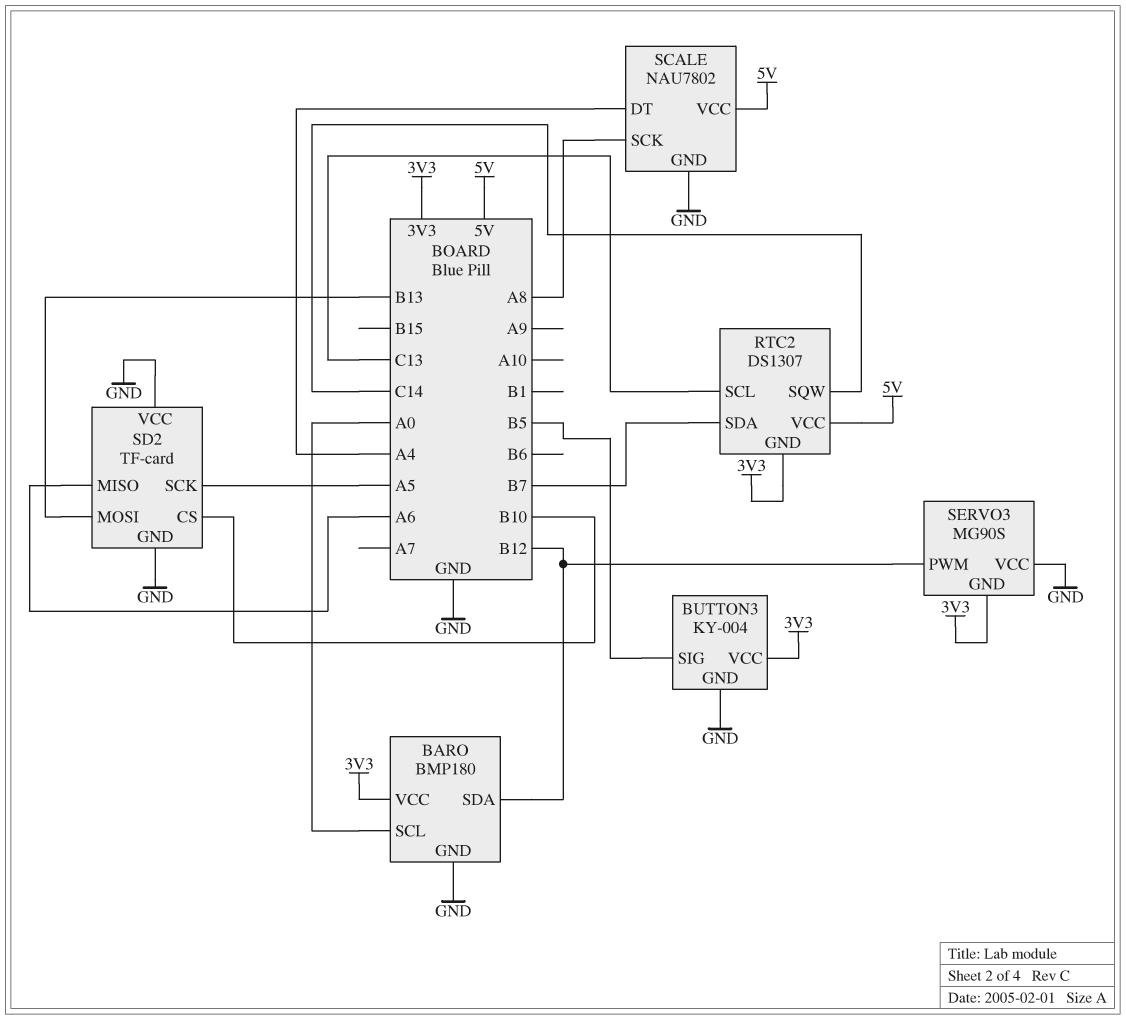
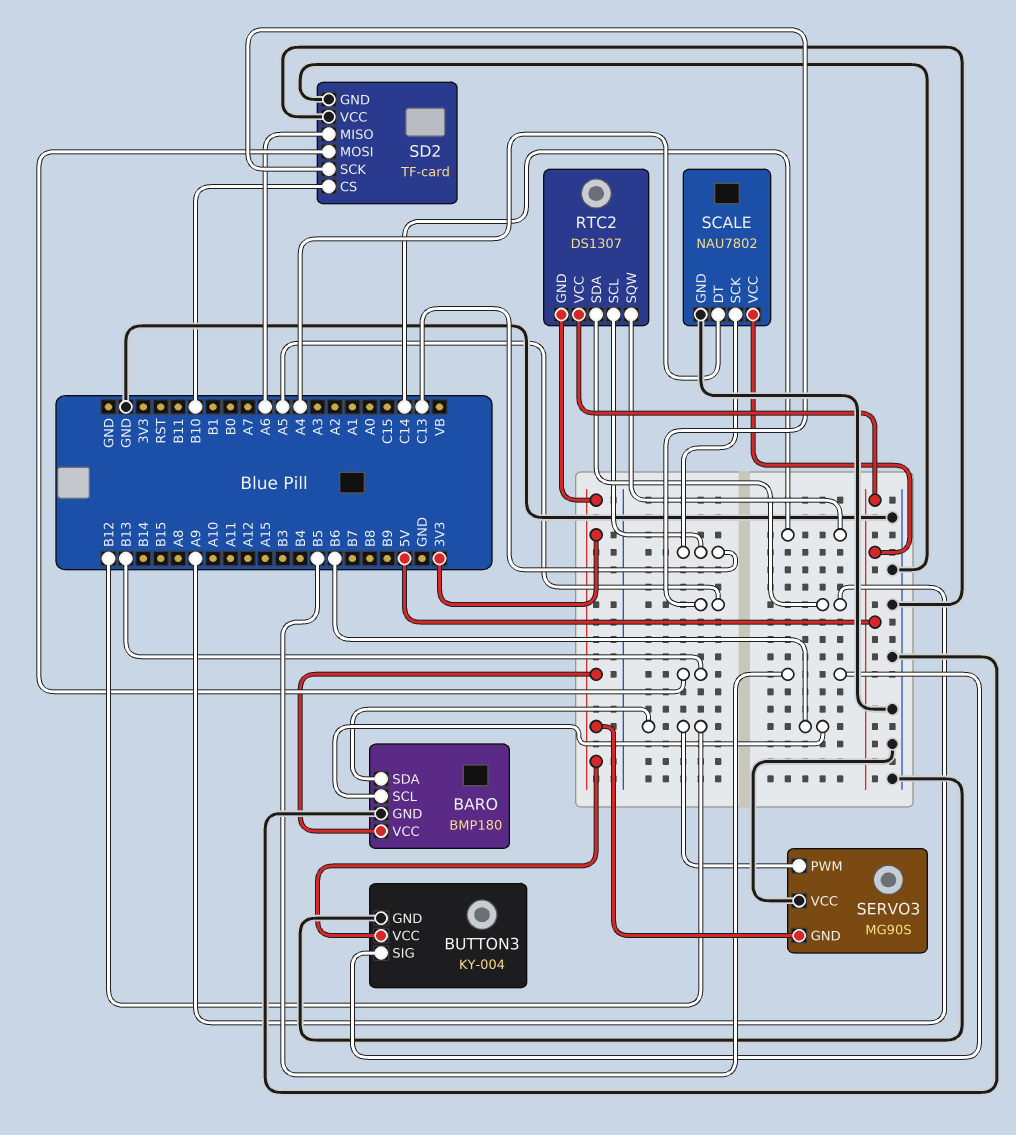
BARO pin SCL: A0 -> B6
RTC2 pin SDA: B7 -> A9
SCALE pin SCK: A8 -> C13

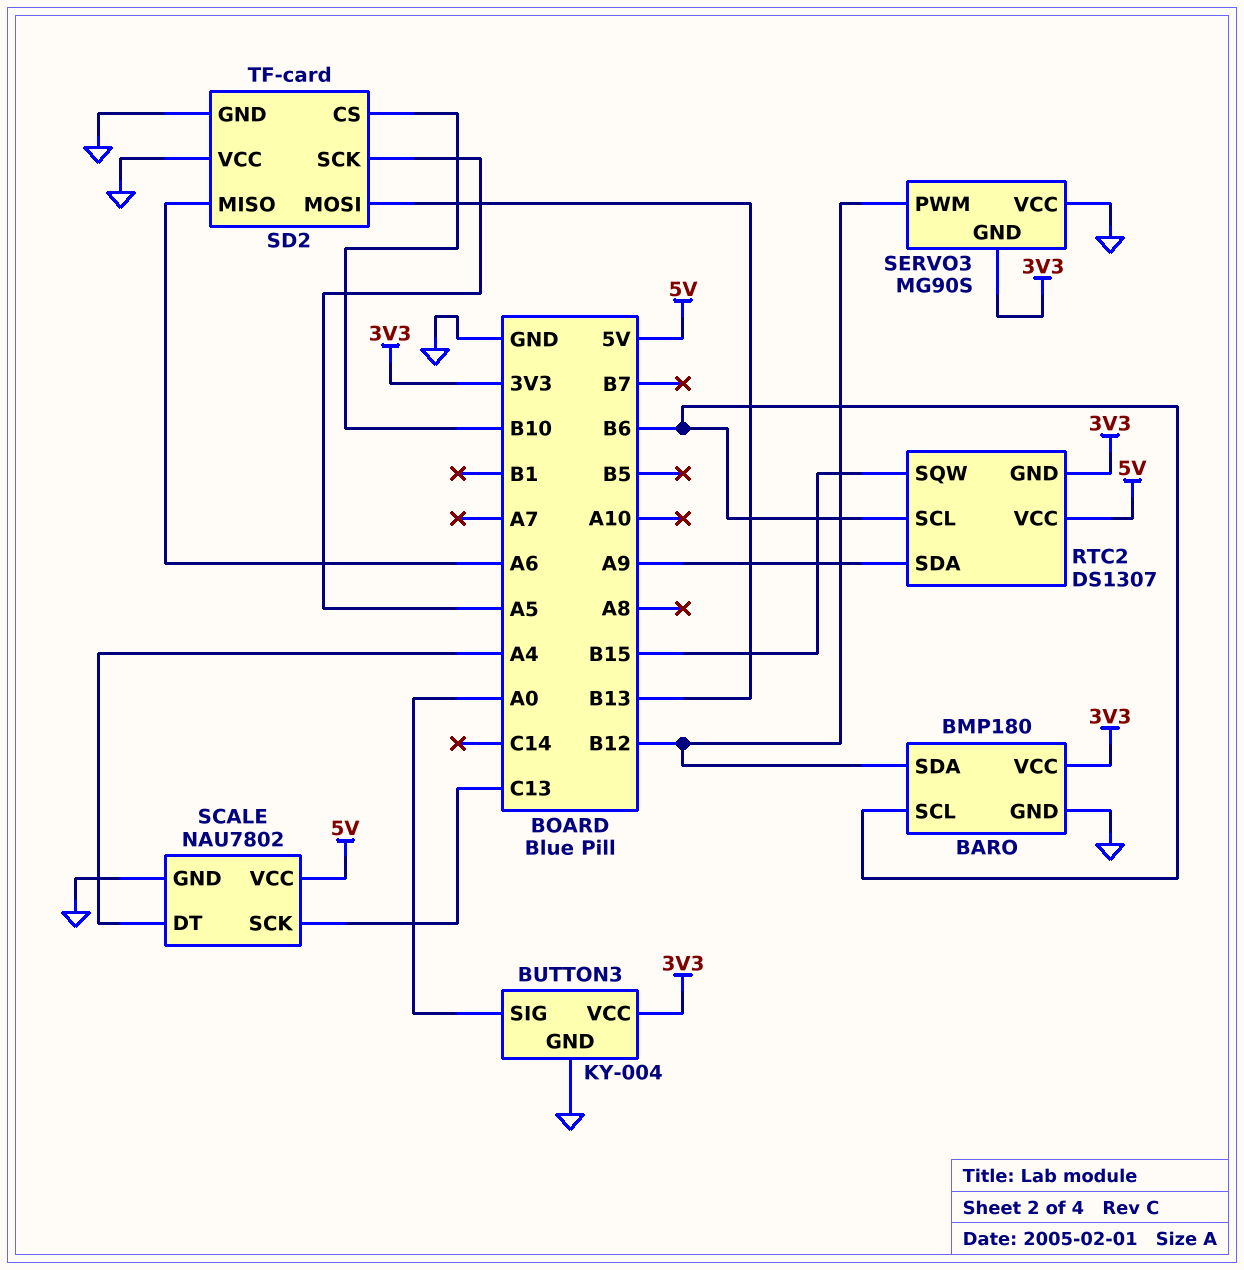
BUTTON3 pin SIG: B5 -> A0
RTC2 pin SCL: C13 -> B6
RTC2 pin SQW: C14 -> B15

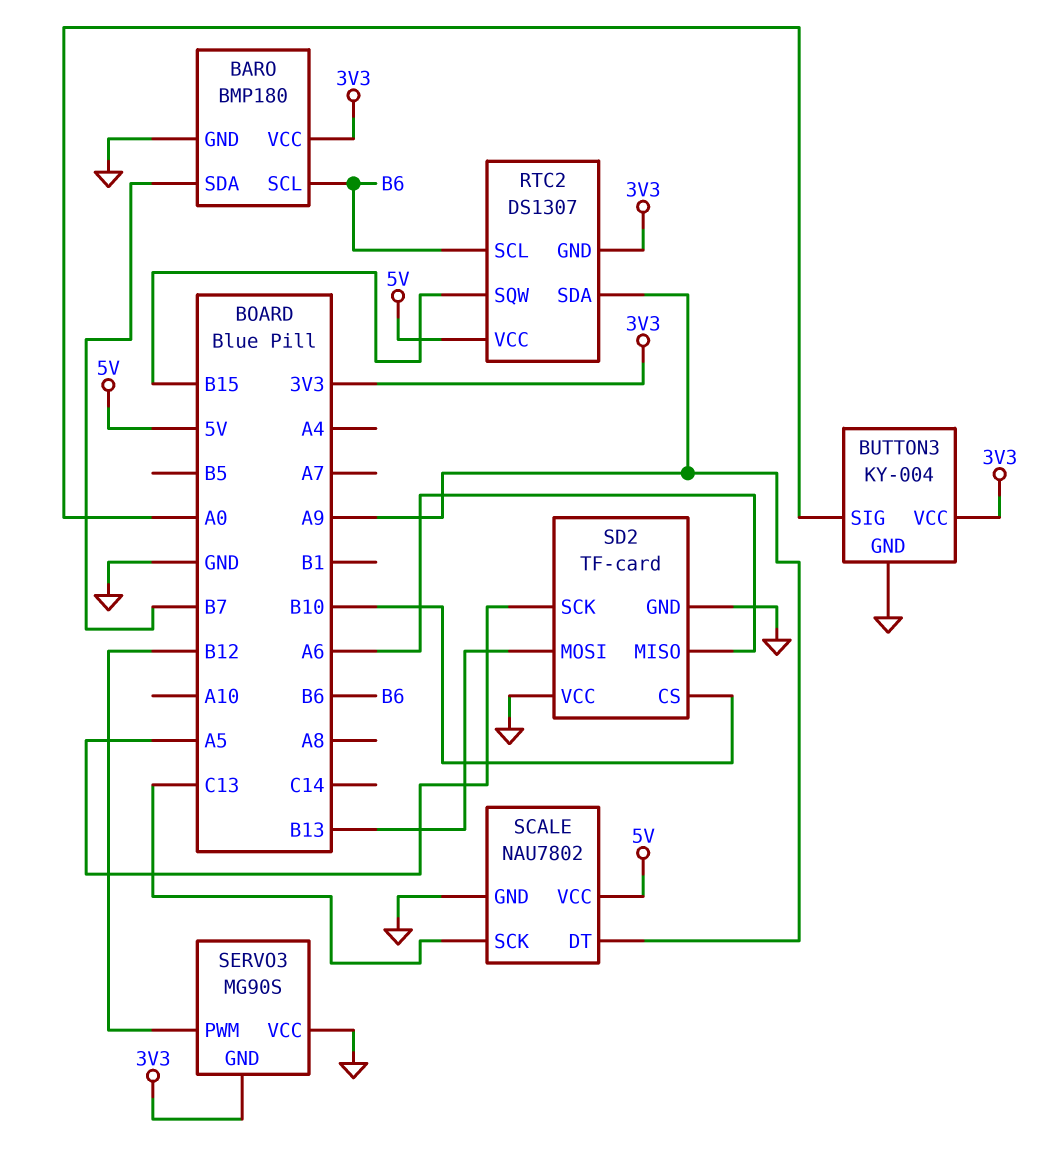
BARO pin SDA: B12 -> B7
SCALE pin DT: A4 -> A9

